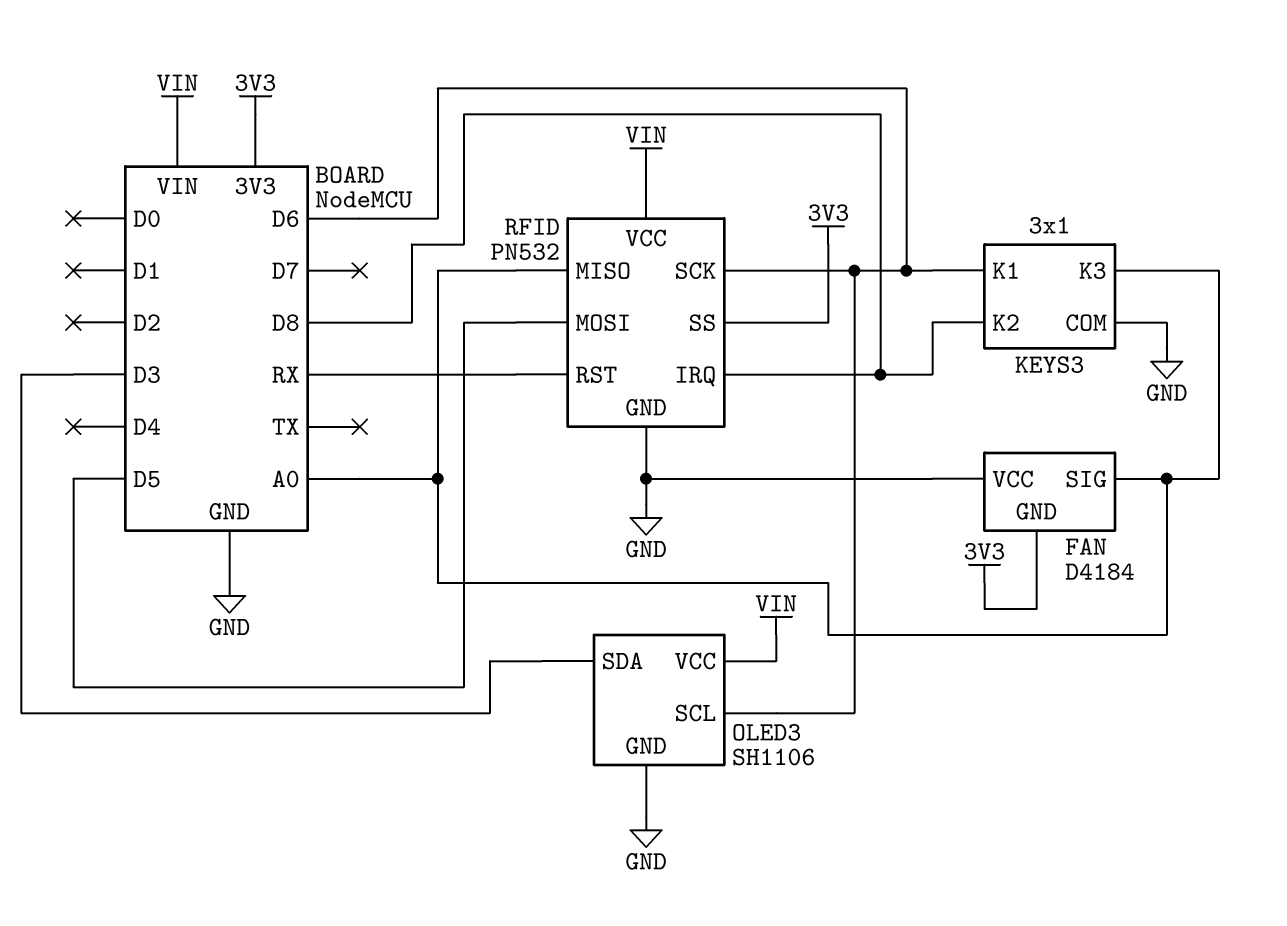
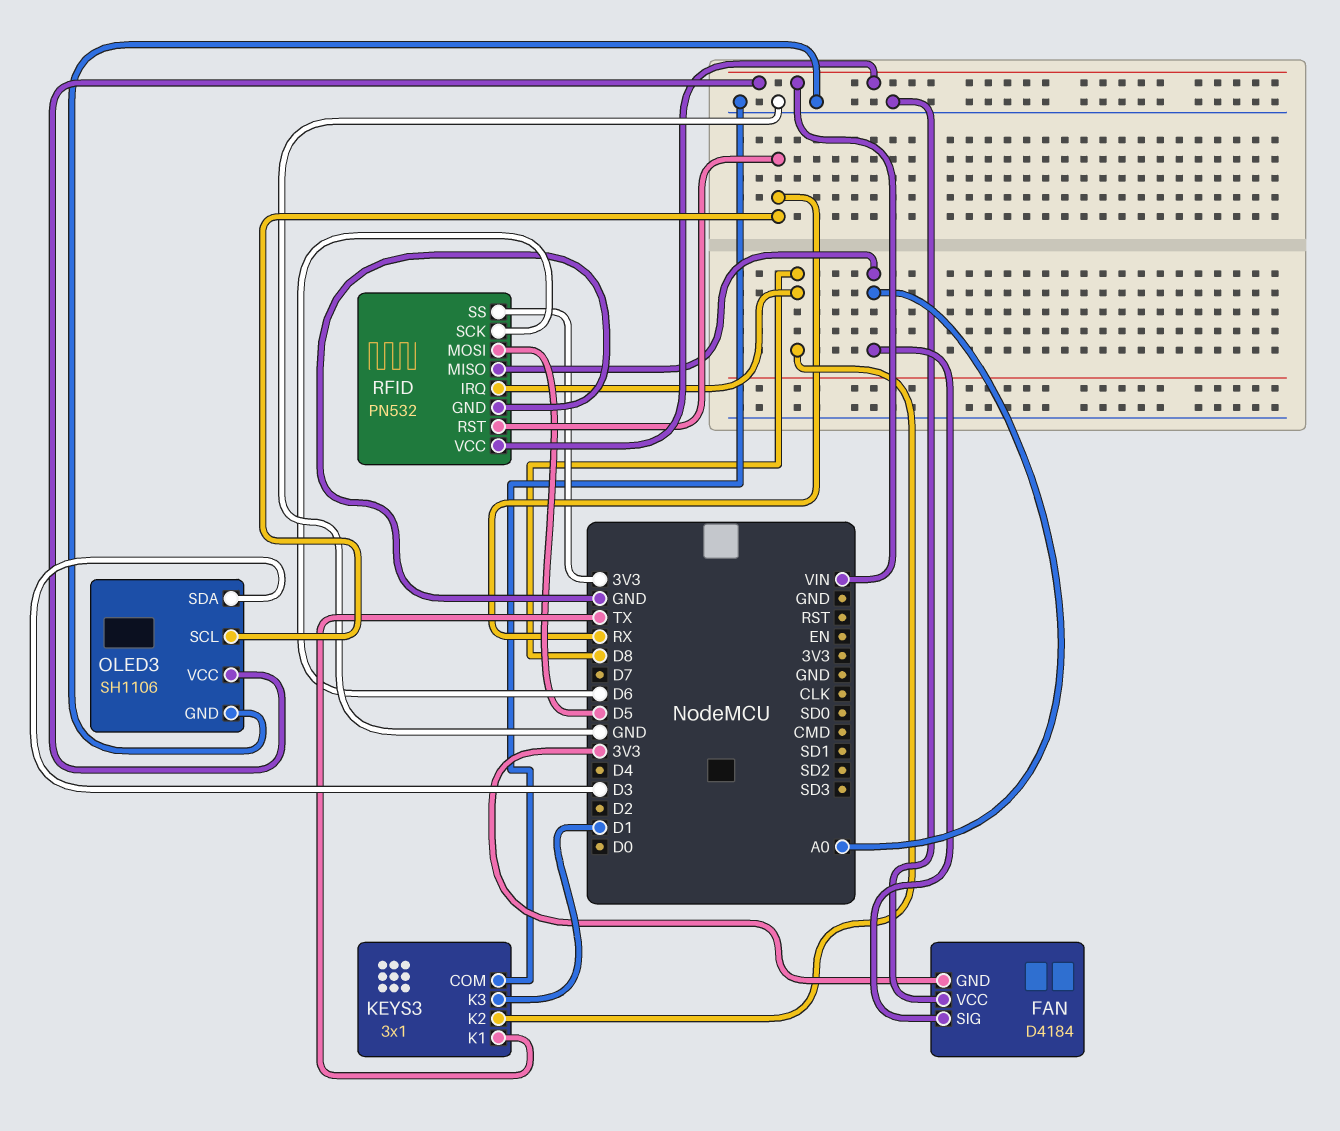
KEYS3 pin K1: D6 -> TX
KEYS3 pin K3: A0 -> D1
OLED3 pin SCL: D6 -> RX

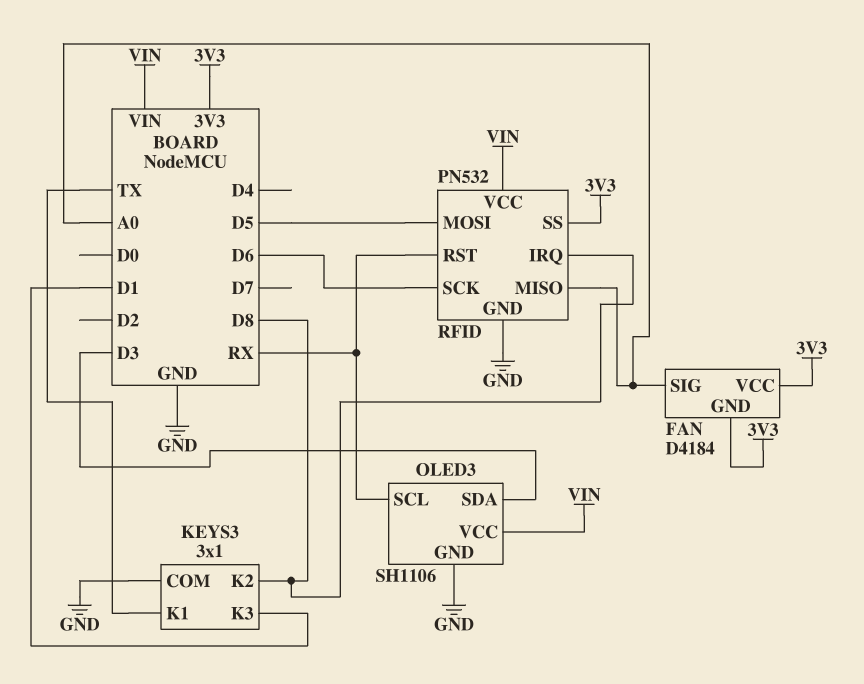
FAN pin VCC: GND -> 3V3

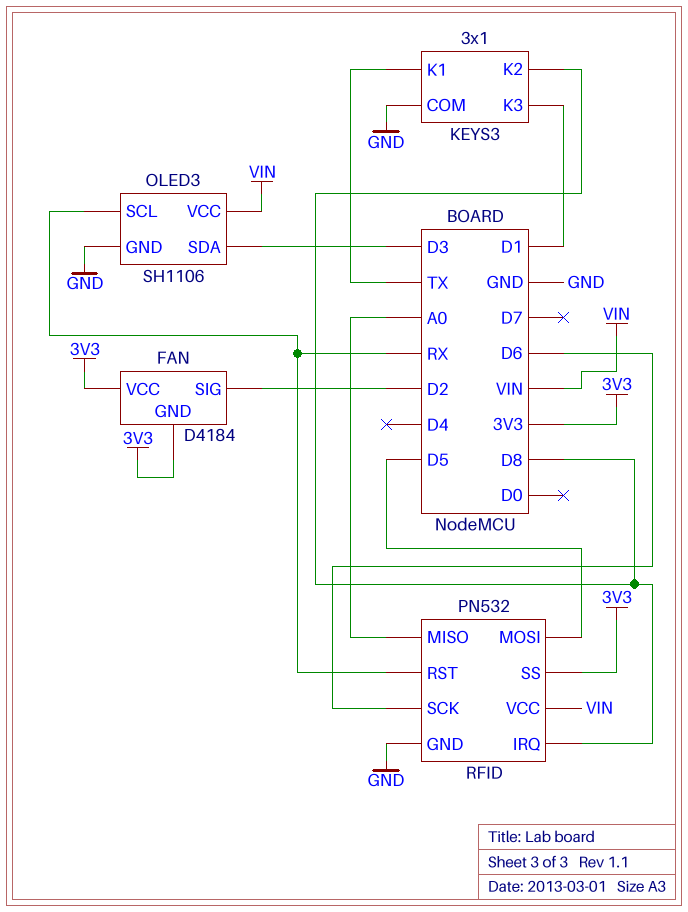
FAN pin SIG: A0 -> D2

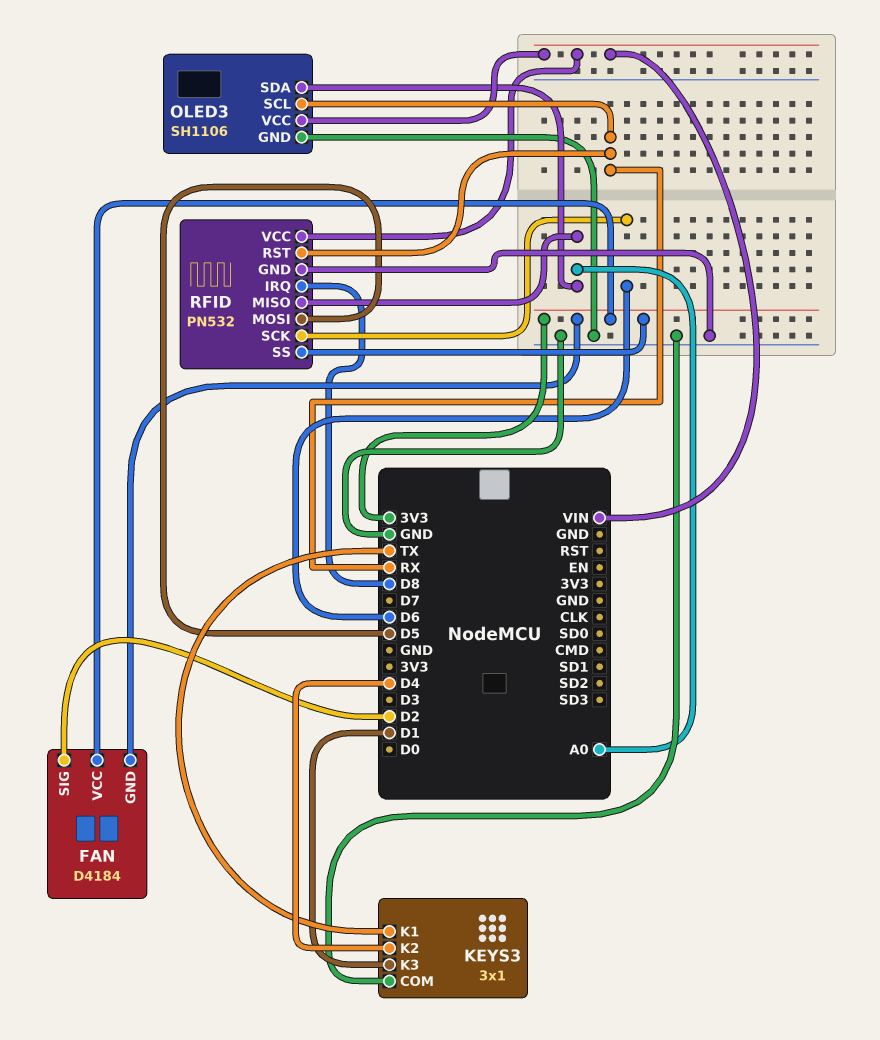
KEYS3 pin K2: D8 -> D4
OLED3 pin SDA: D3 -> A0

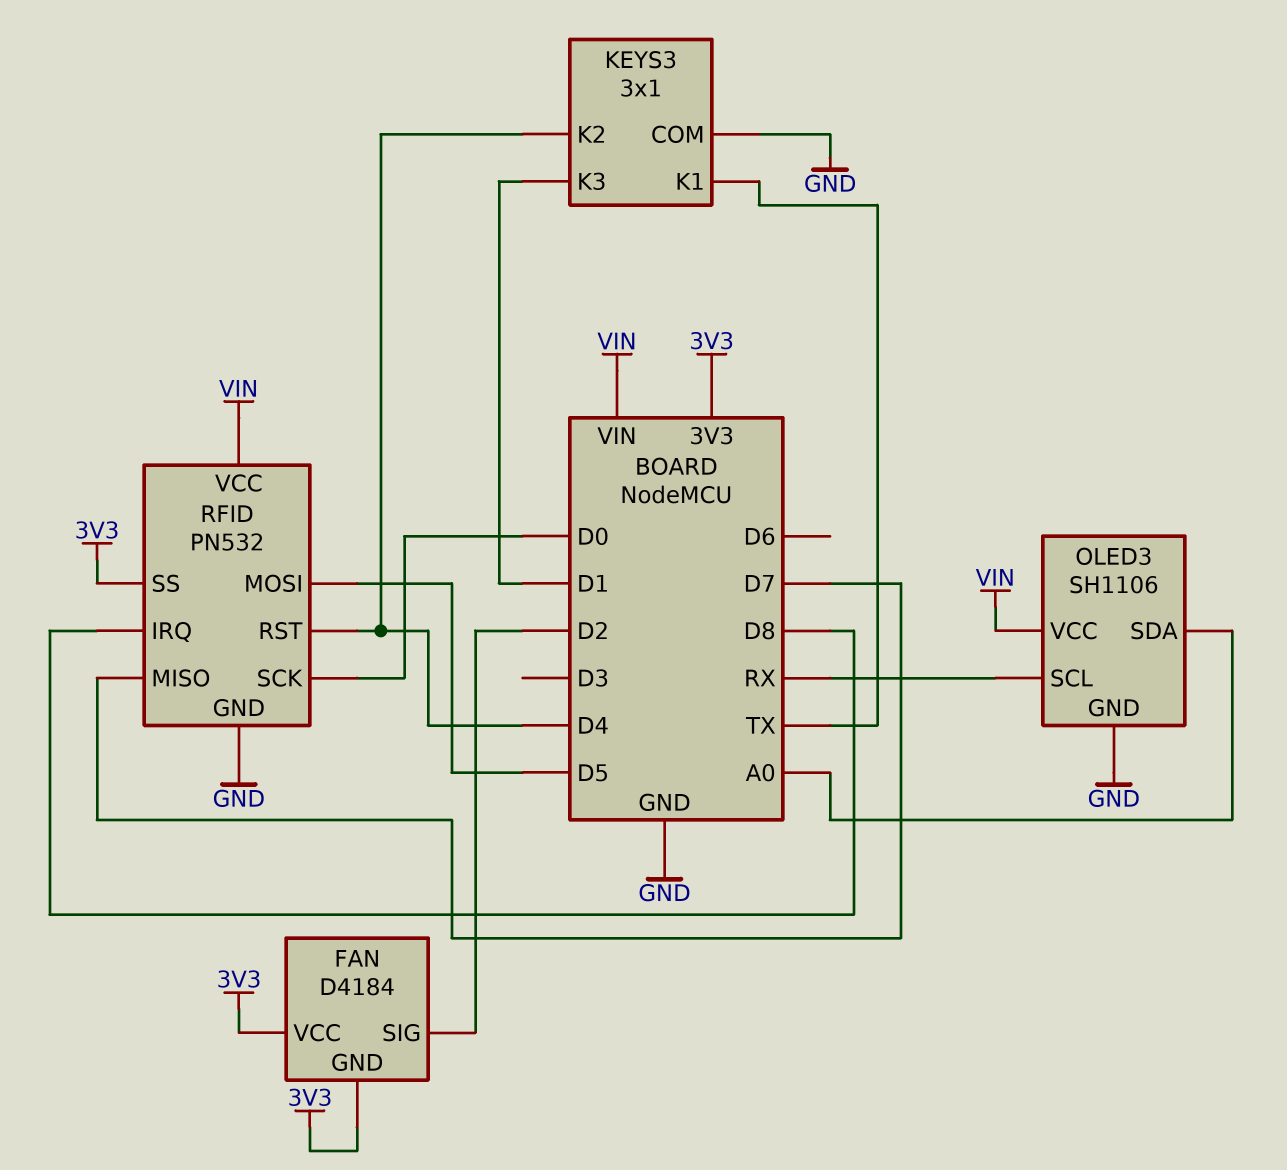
RFID pin MISO: A0 -> D7
RFID pin RST: RX -> D4
RFID pin SCK: D6 -> D0

